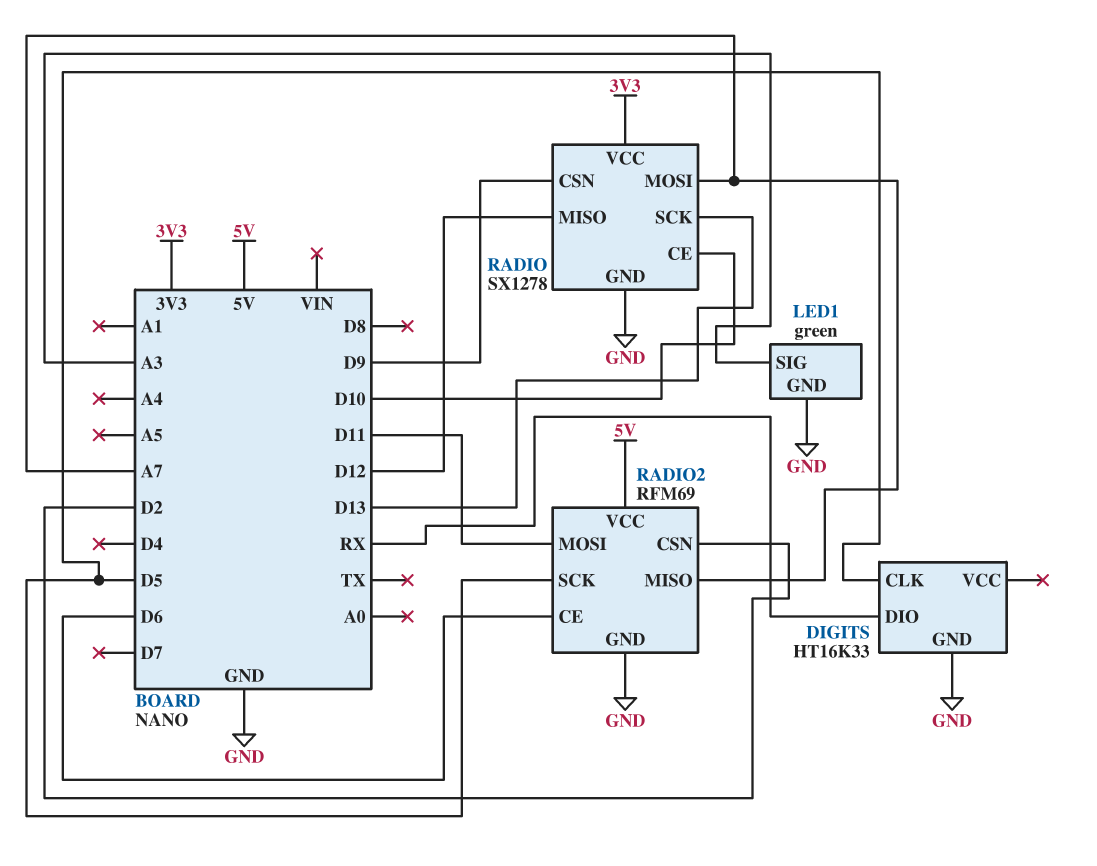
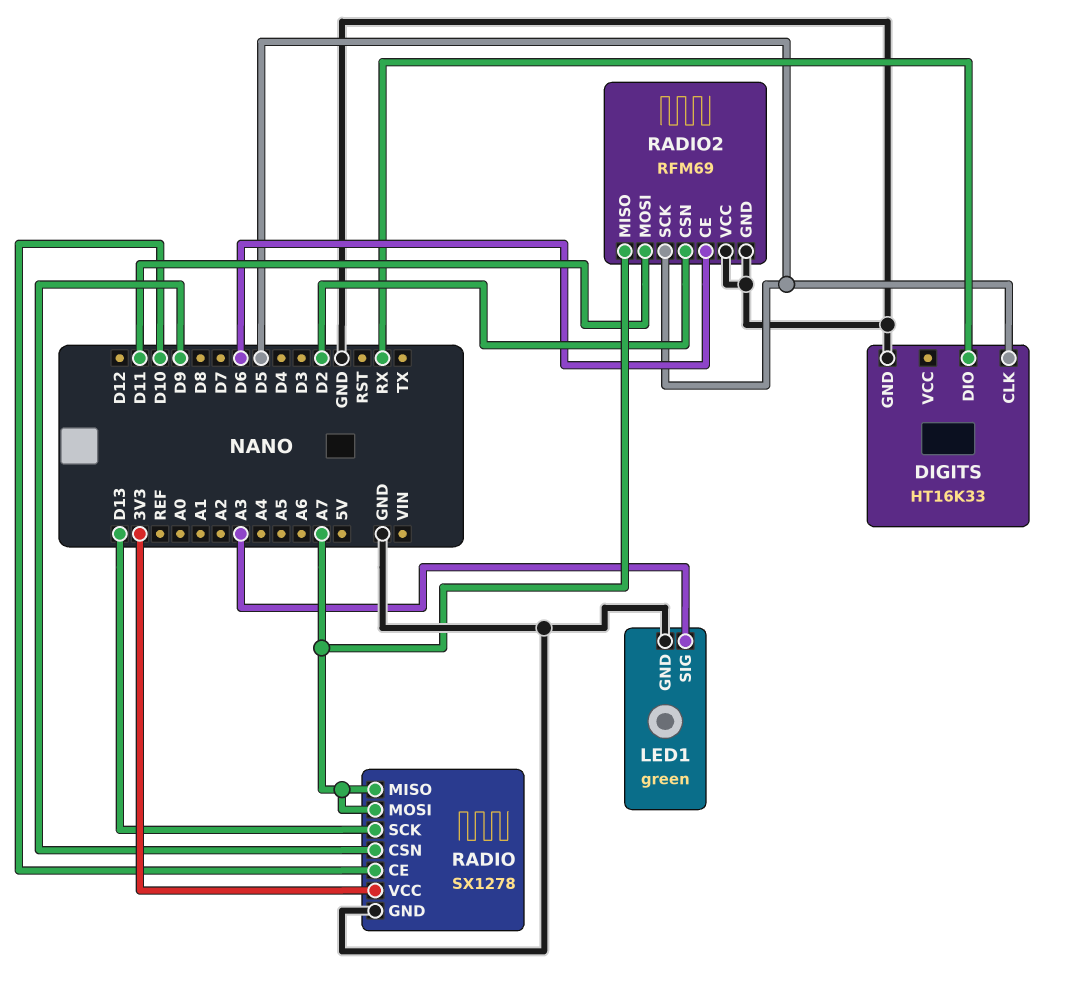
RADIO pin MISO: D12 -> A7
RADIO2 pin VCC: 5V -> GND

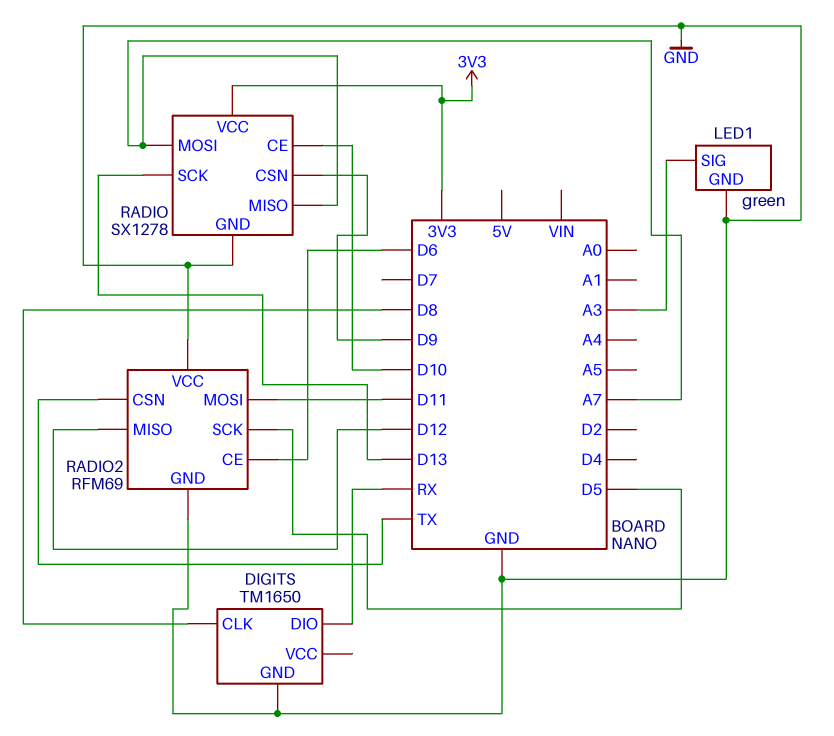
DIGITS: HT16K33 -> TM1650
DIGITS pin CLK: D5 -> D8
RADIO2 pin CSN: D2 -> TX
RADIO2 pin MISO: A7 -> D12

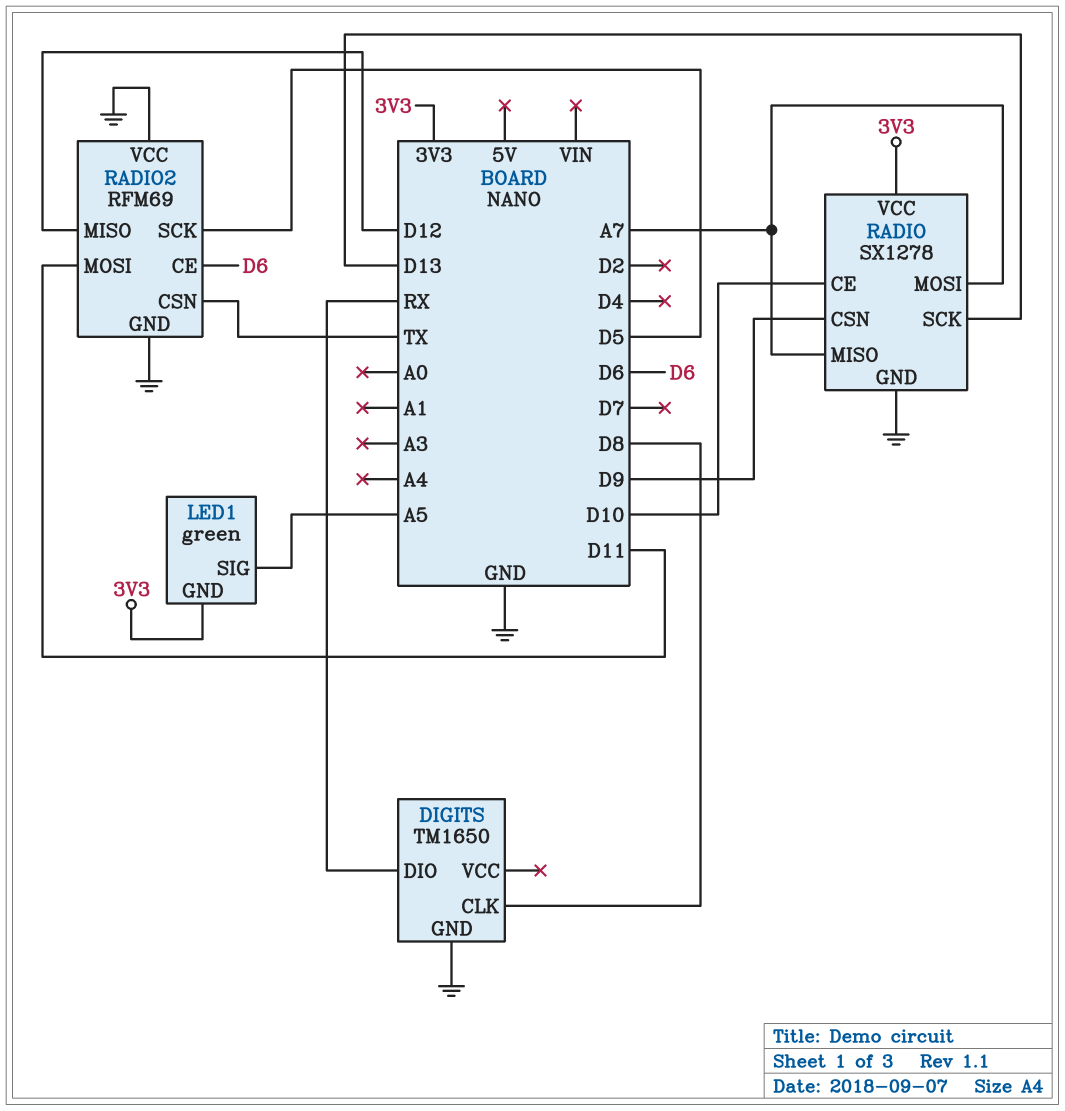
LED1 pin GND: GND -> 3V3
LED1 pin SIG: A3 -> A5

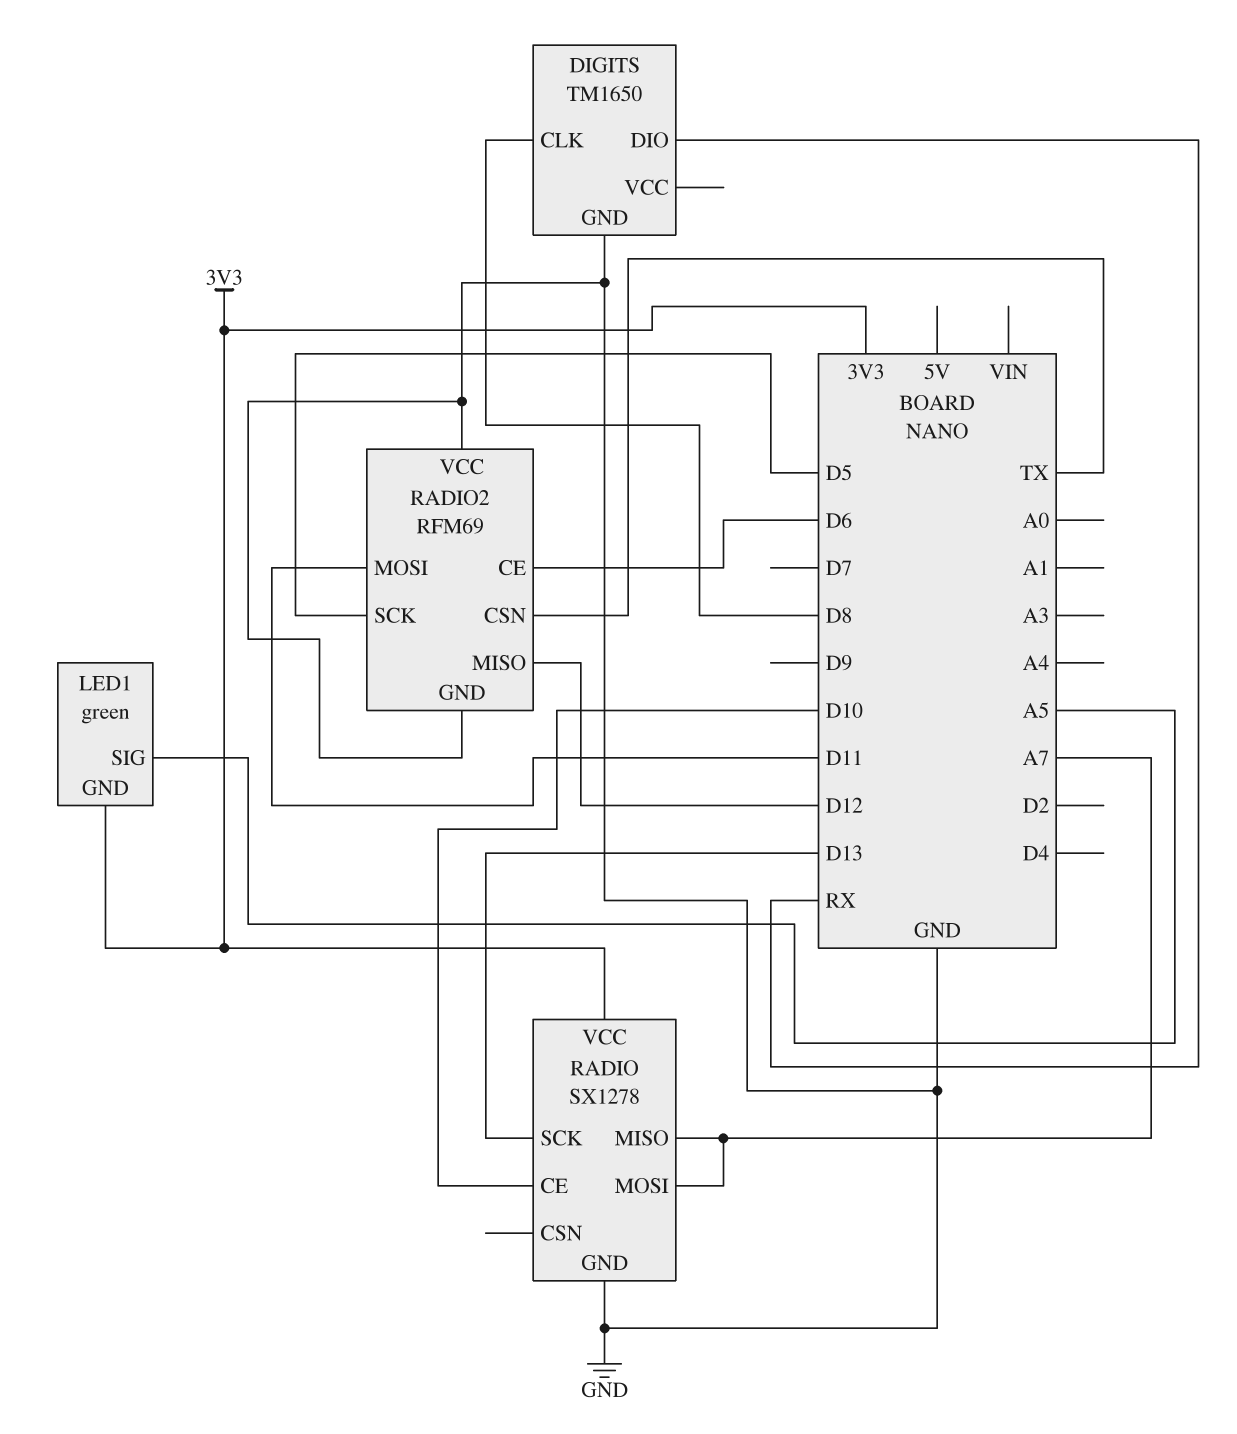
RADIO pin CSN: D9 -> none

